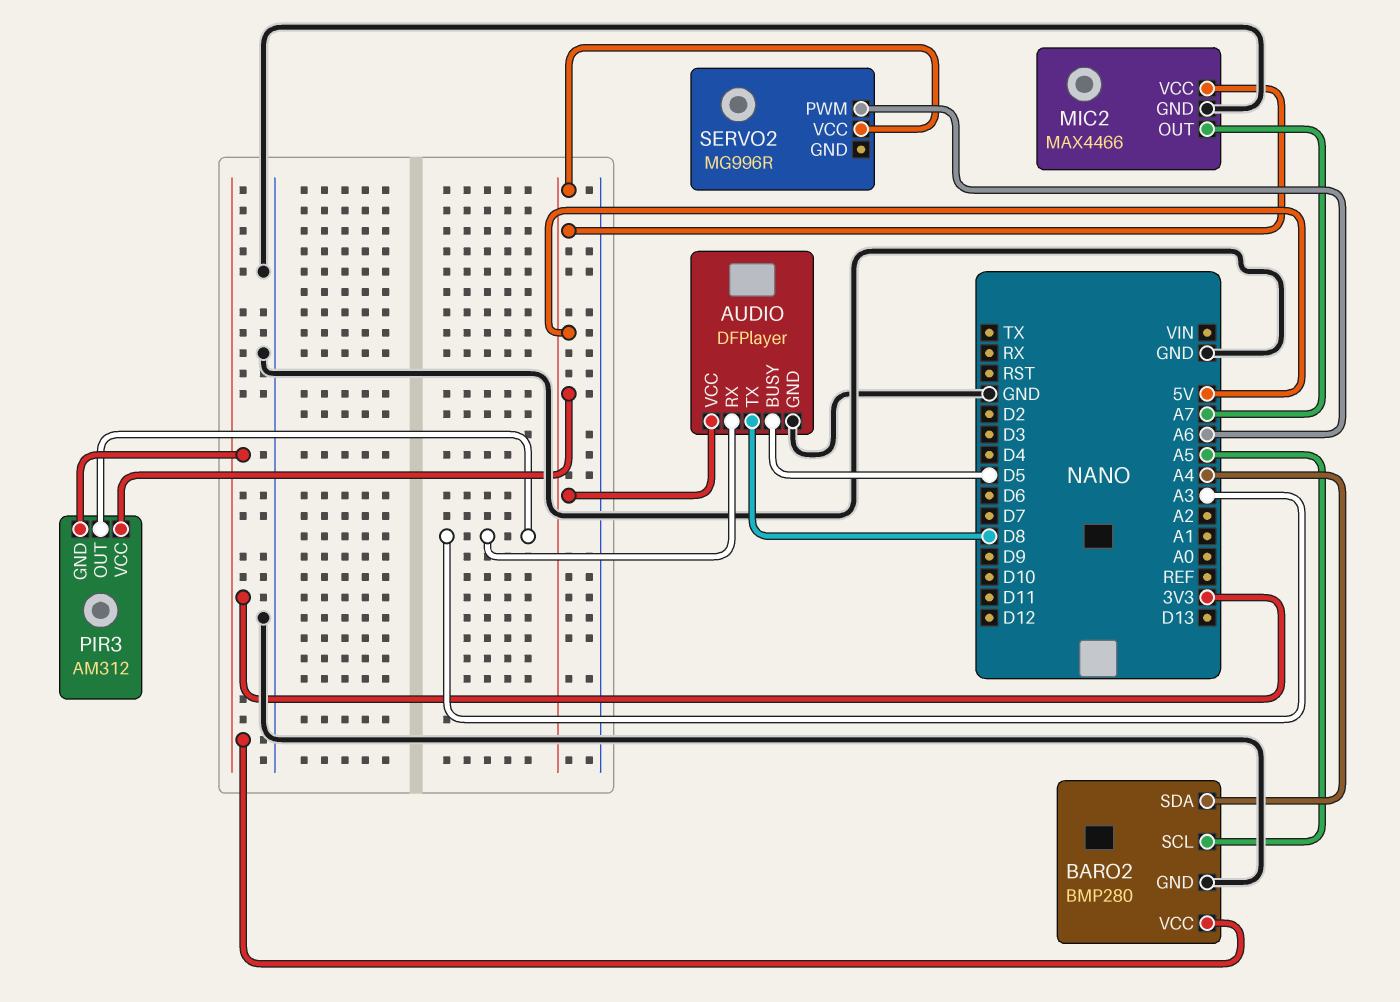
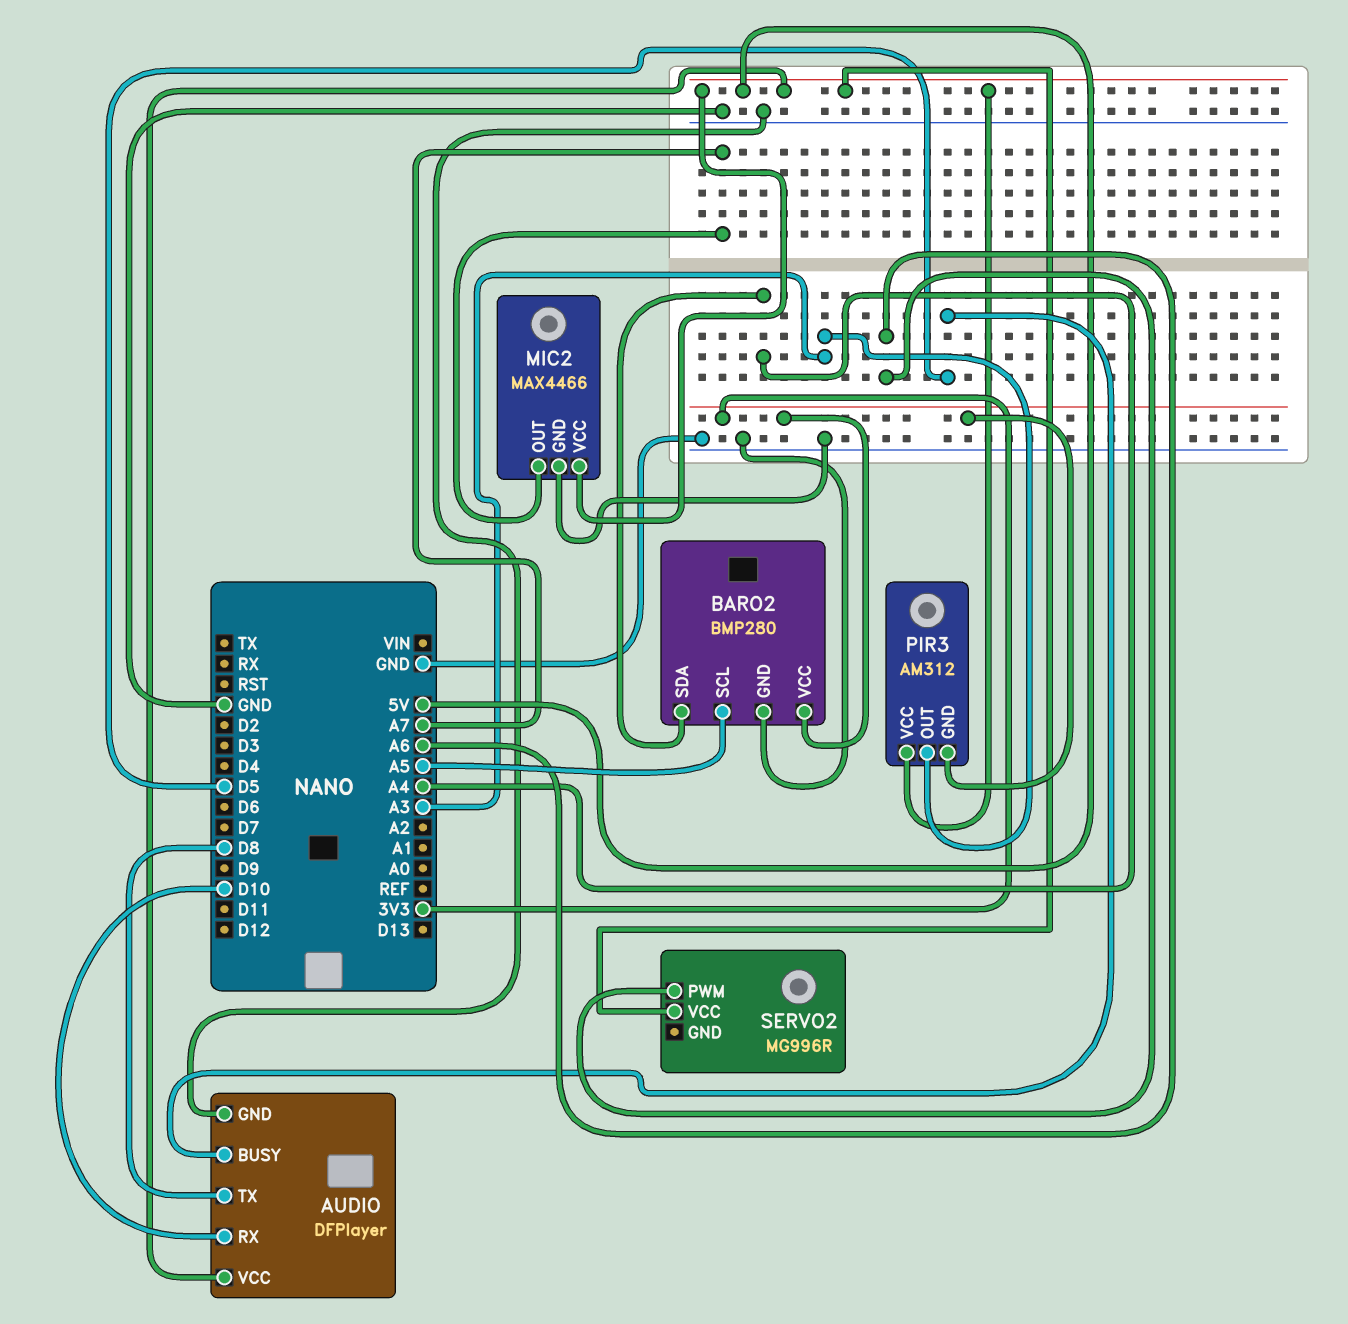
AUDIO pin RX: A3 -> D10

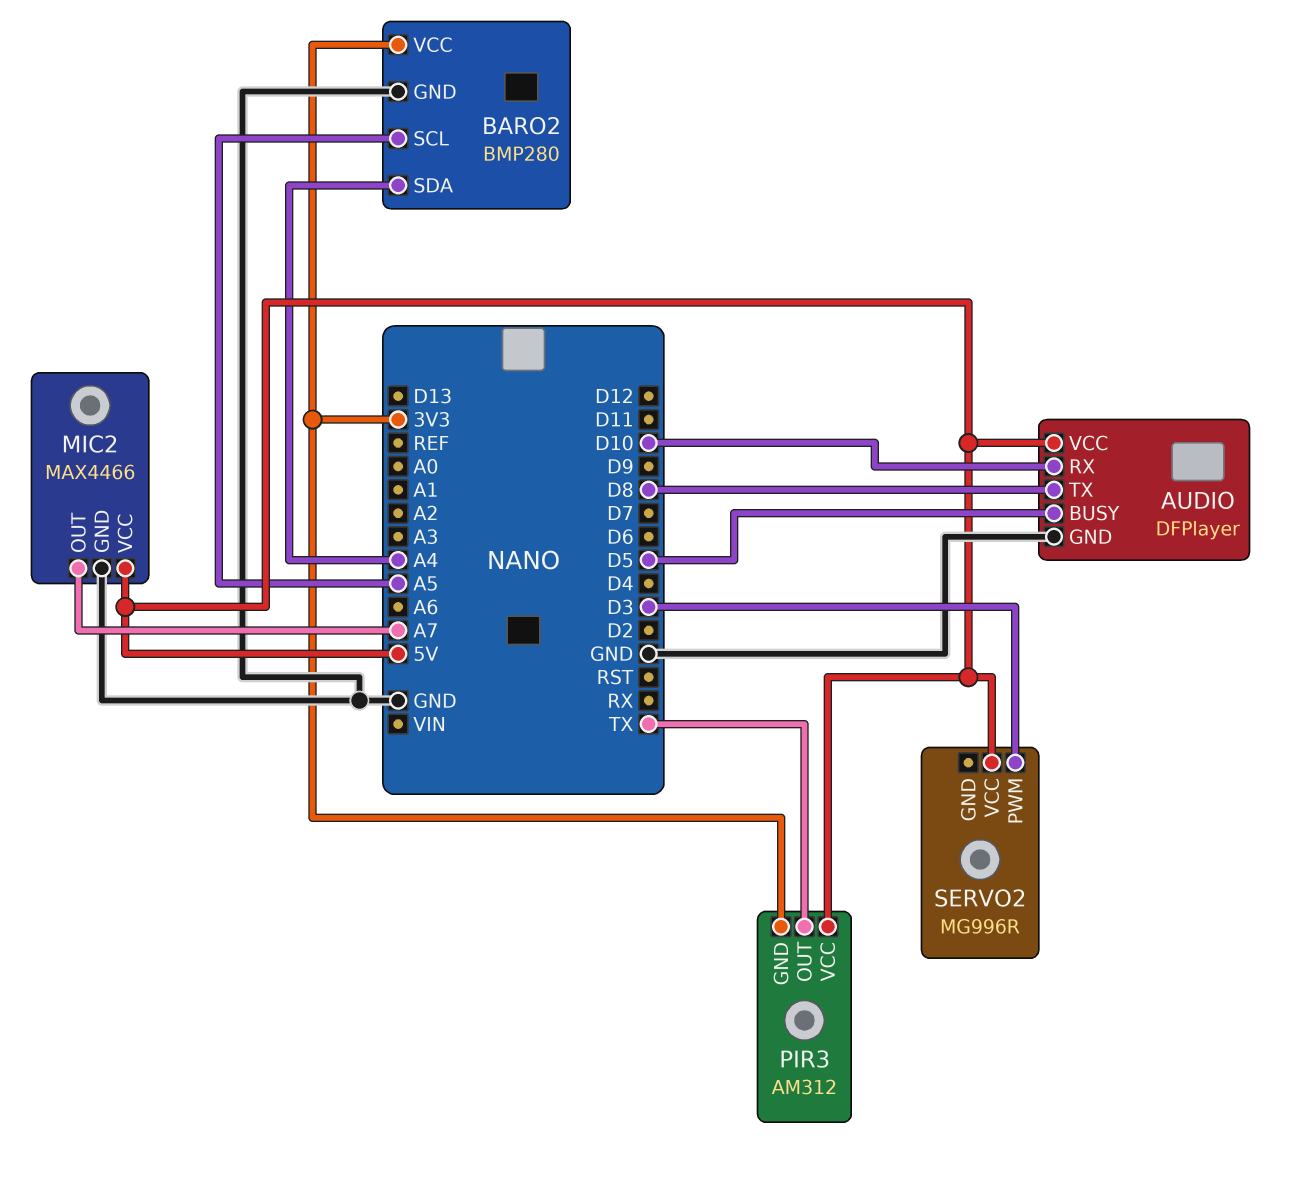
PIR3 pin OUT: A3 -> TX
SERVO2 pin PWM: A6 -> D3

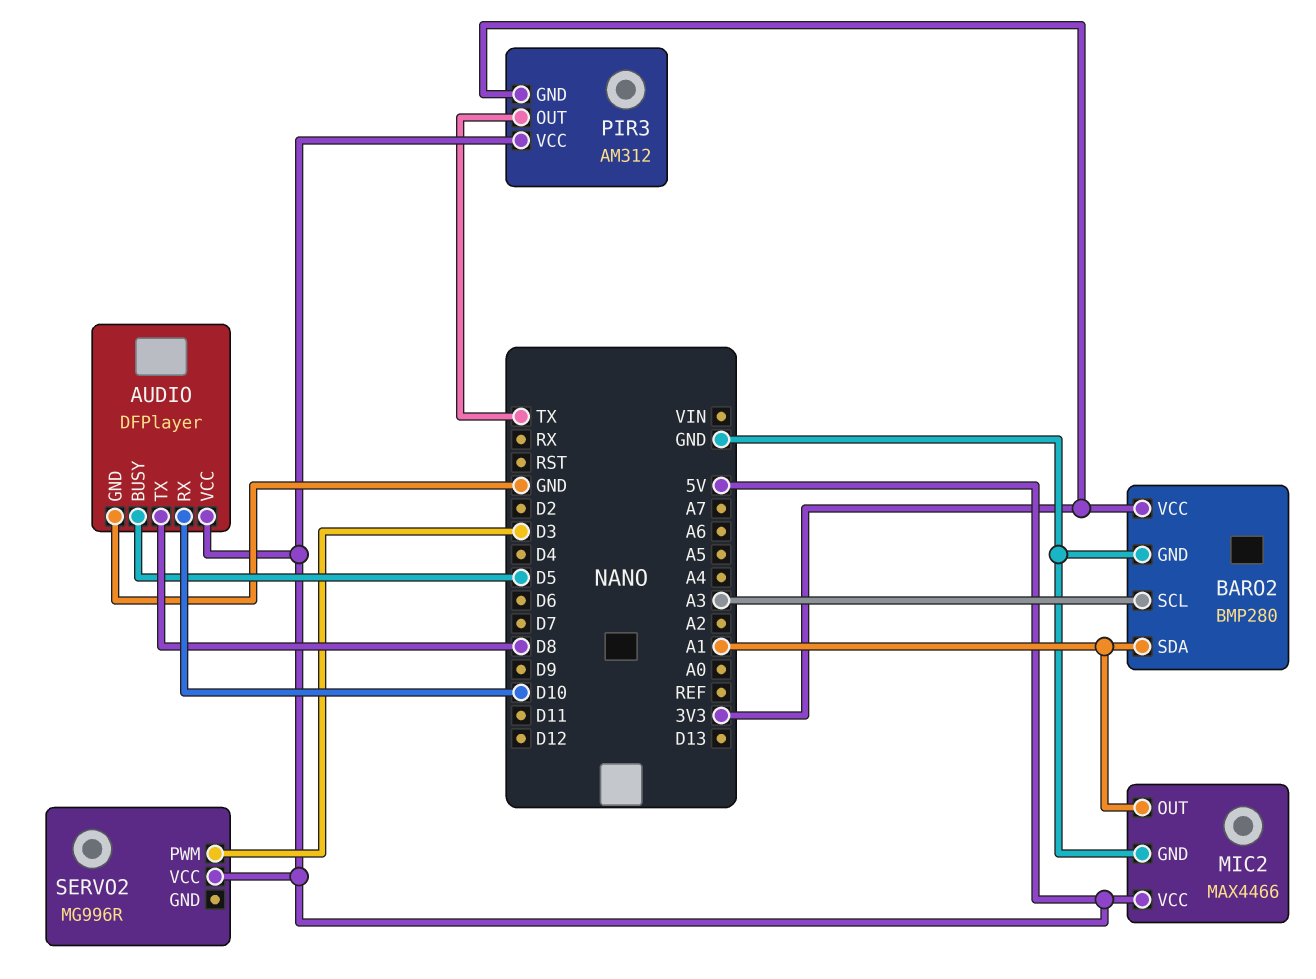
BARO2 pin SCL: A5 -> A3
BARO2 pin SDA: A4 -> A1
MIC2 pin OUT: A7 -> A1

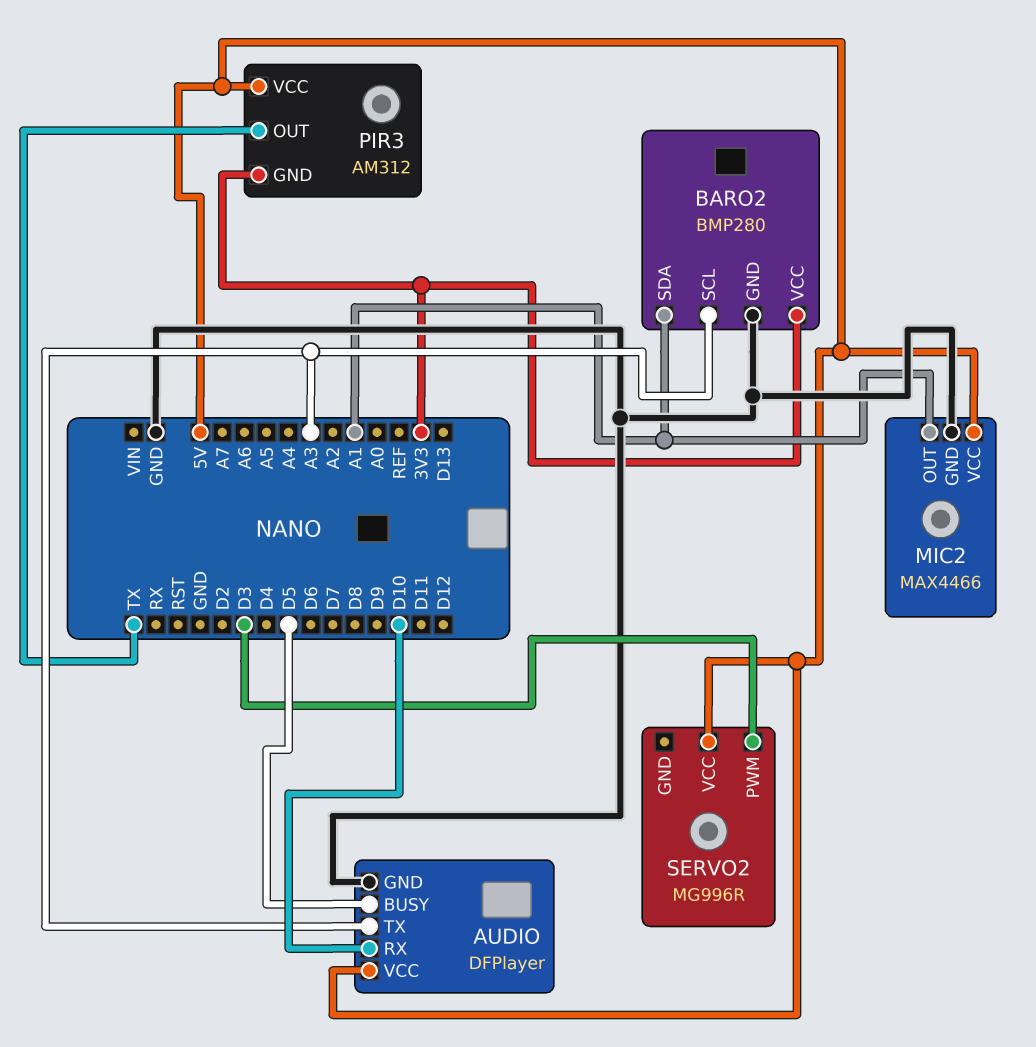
AUDIO pin TX: D8 -> A3

